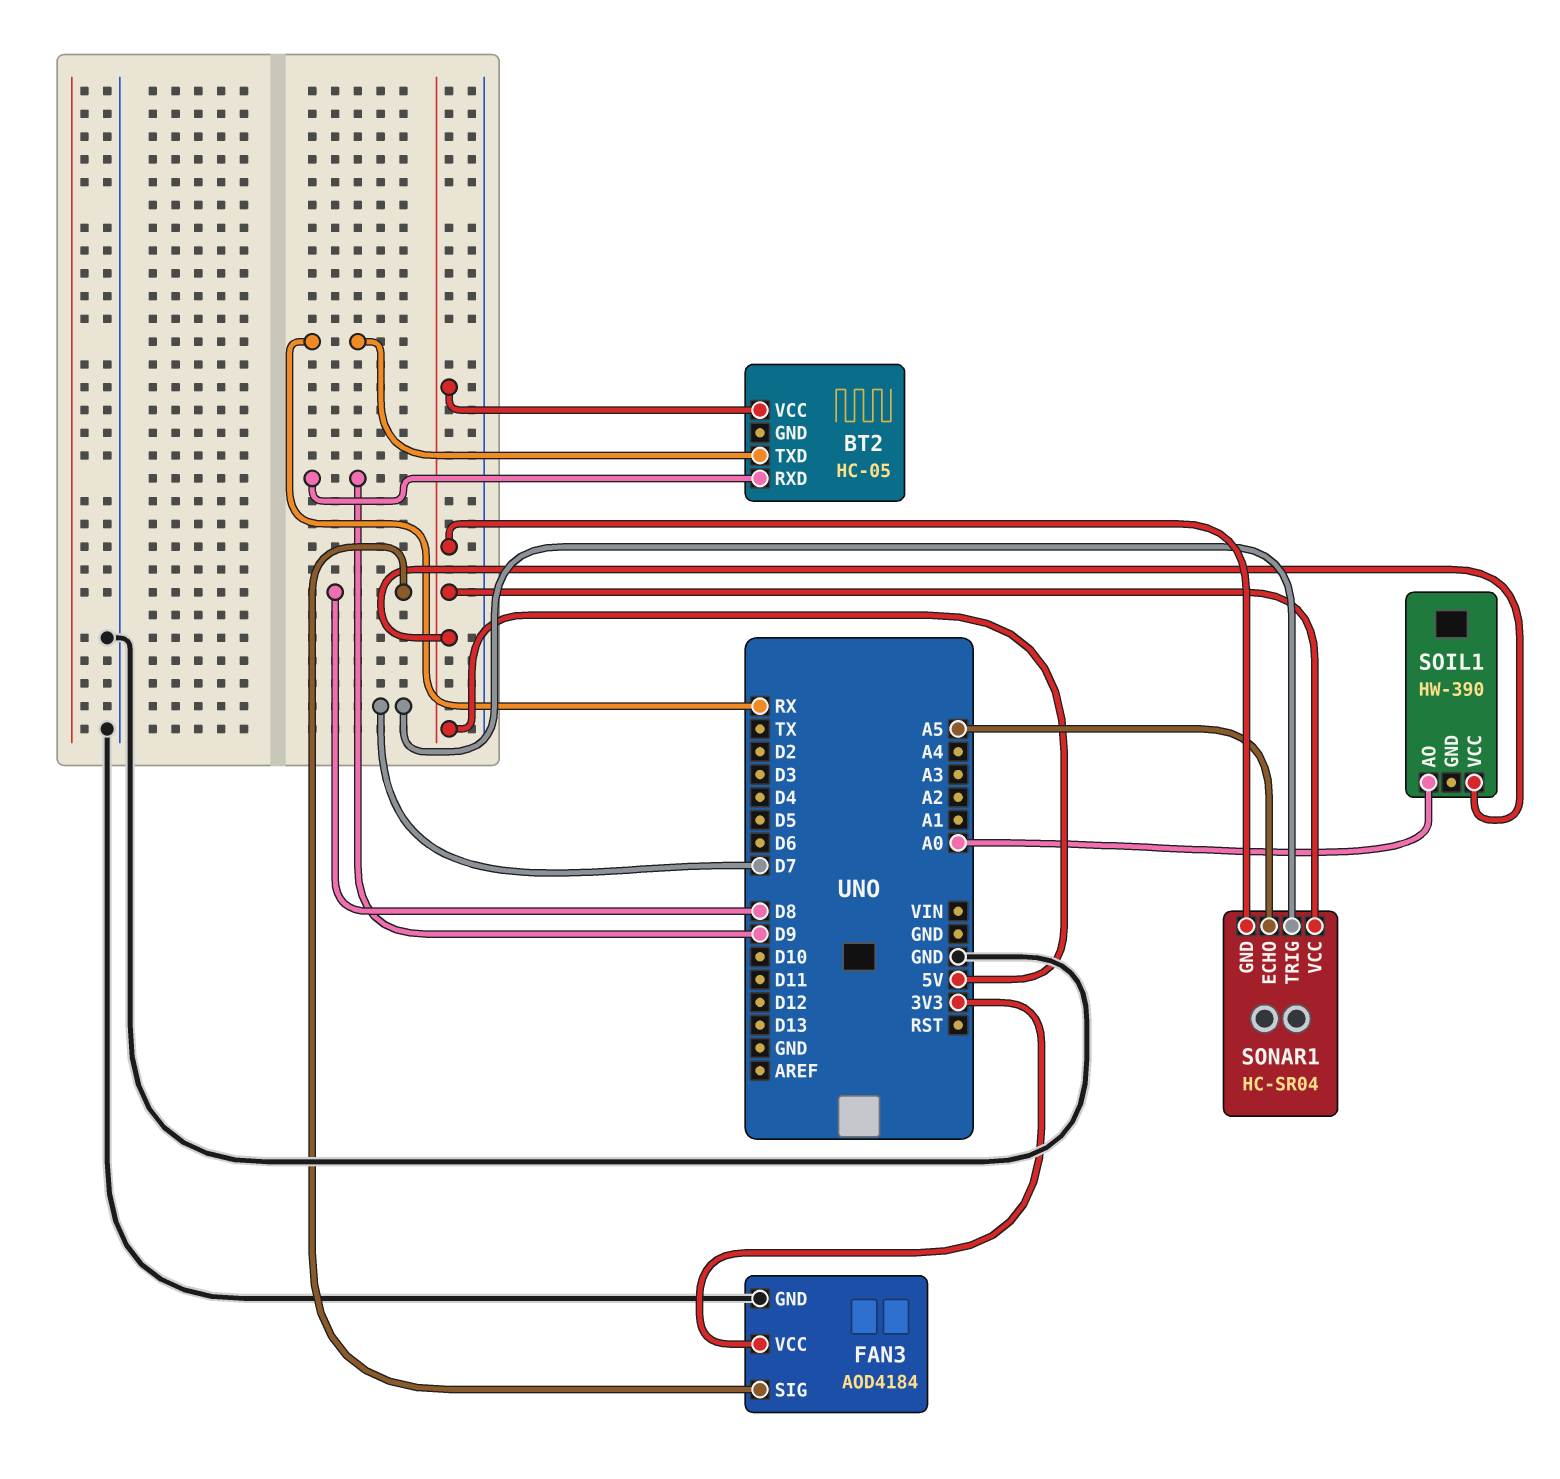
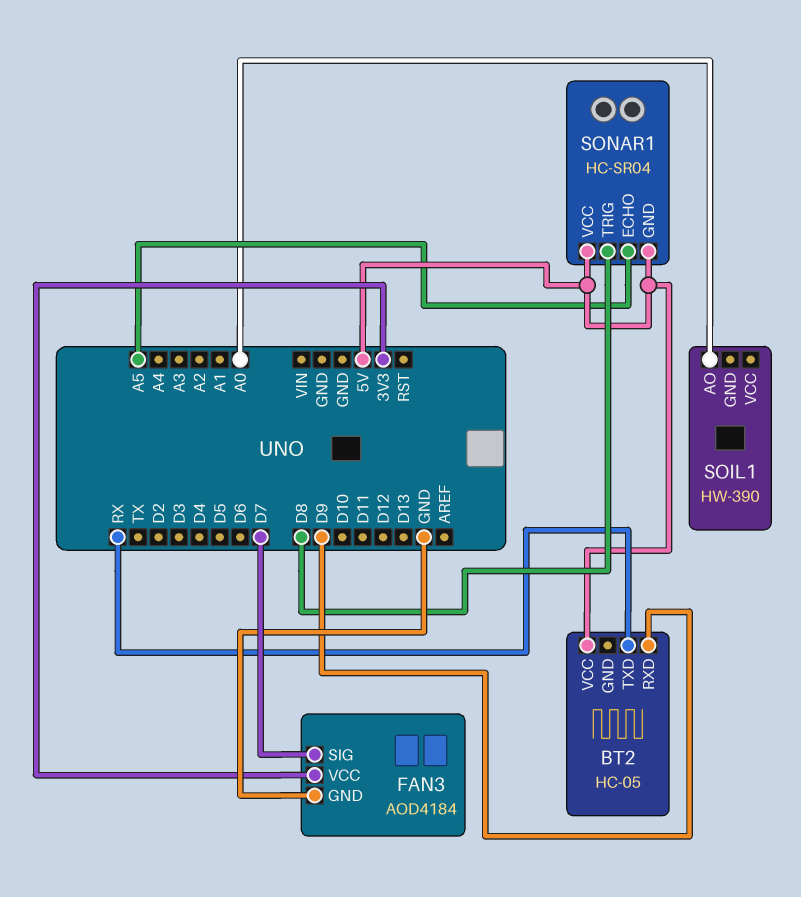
FAN3 pin SIG: D8 -> D7
SOIL1 pin VCC: 5V -> none
SONAR1 pin TRIG: D7 -> D8

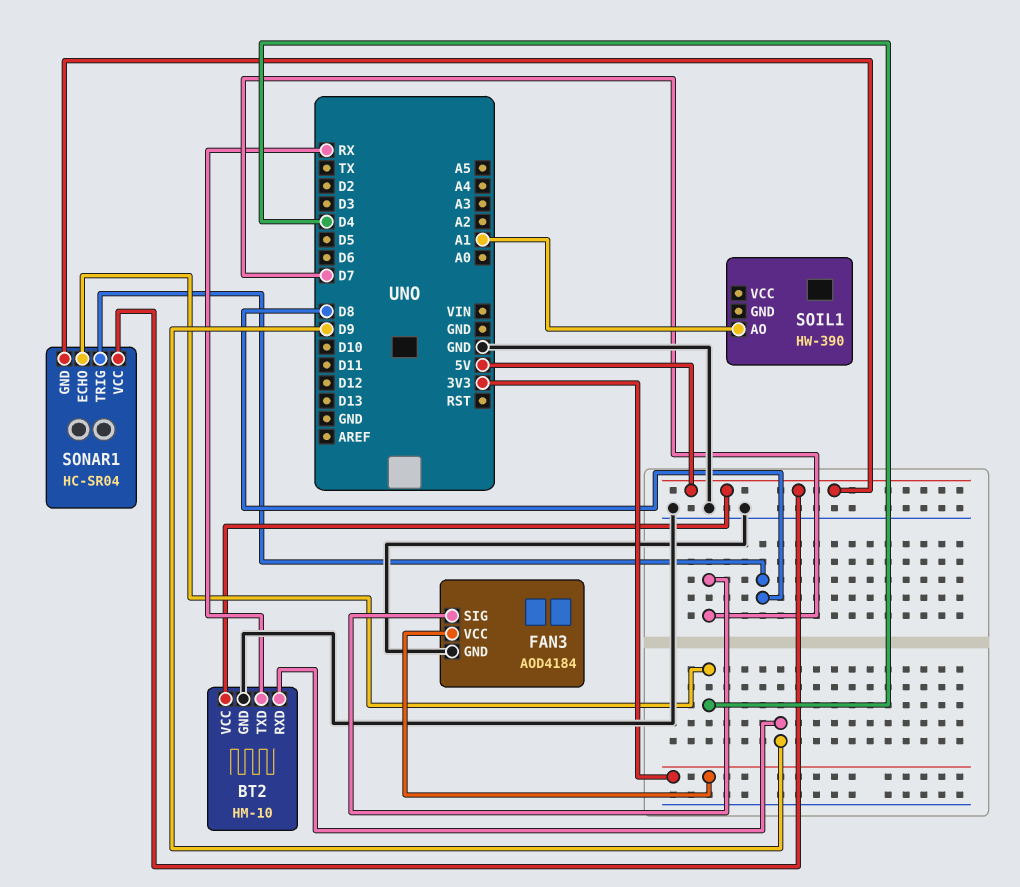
BT2: HC-05 -> HM-10
BT2 pin GND: none -> GND
SOIL1 pin AO: A0 -> A1
SONAR1 pin ECHO: A5 -> D4

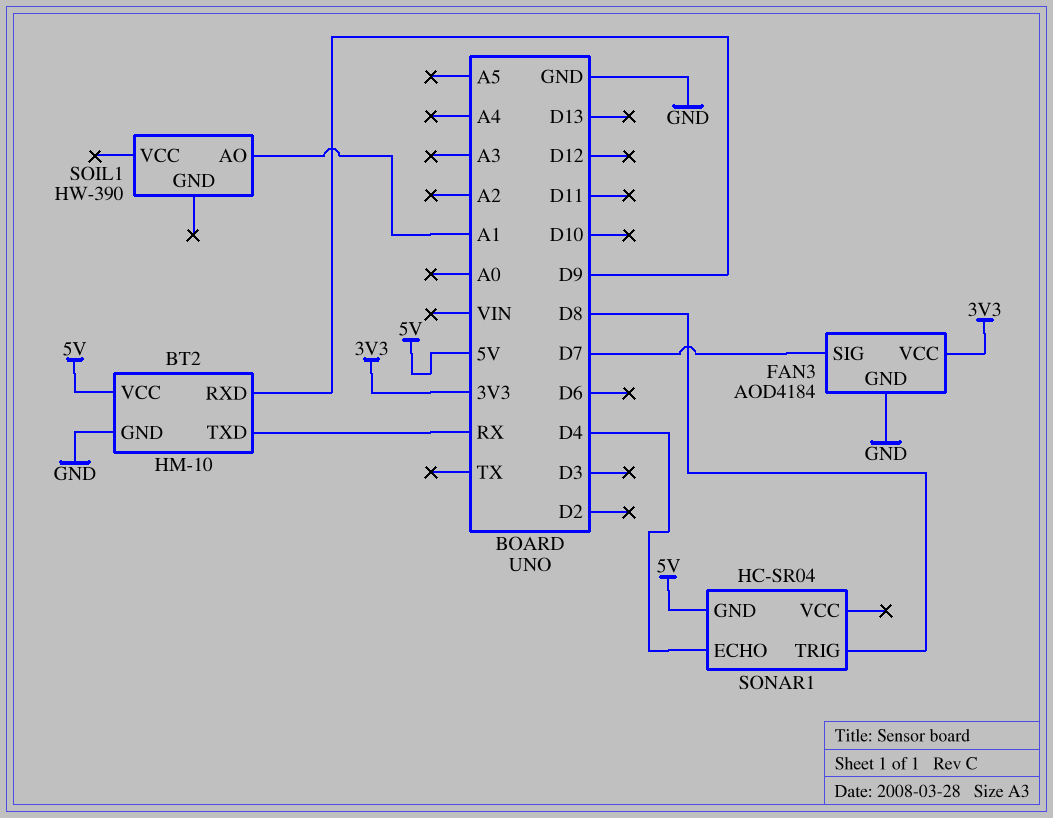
SONAR1 pin VCC: 5V -> none

